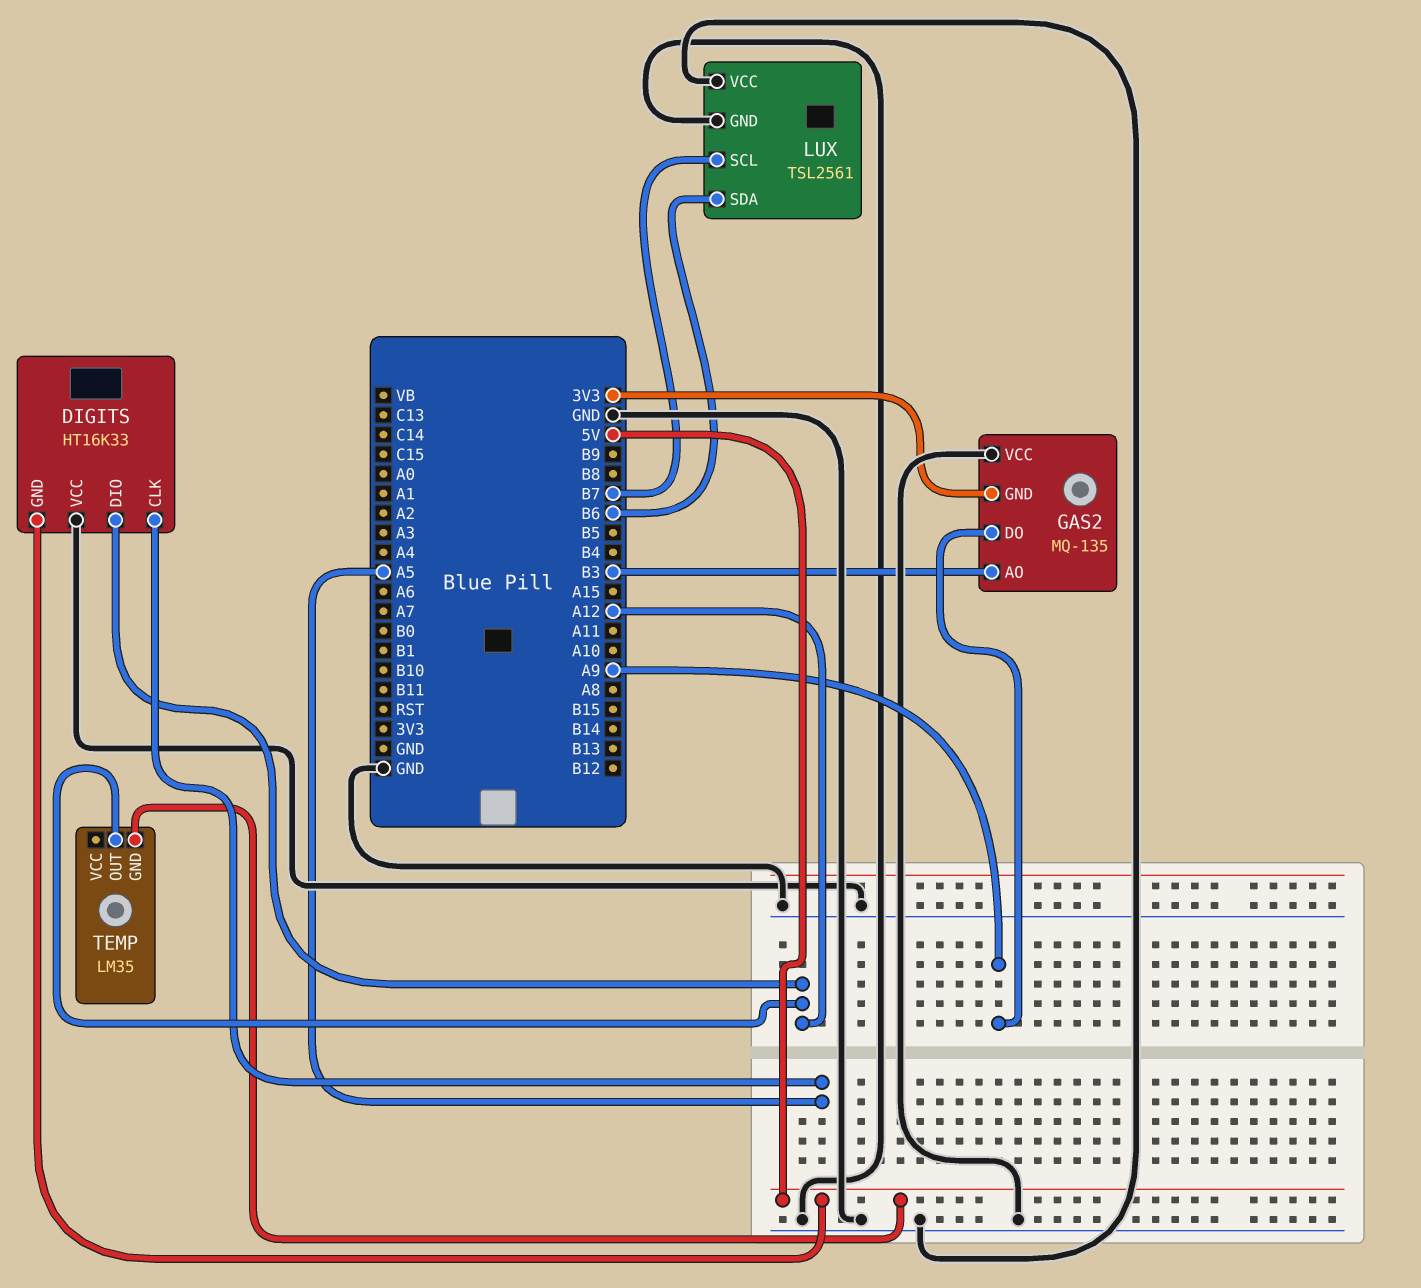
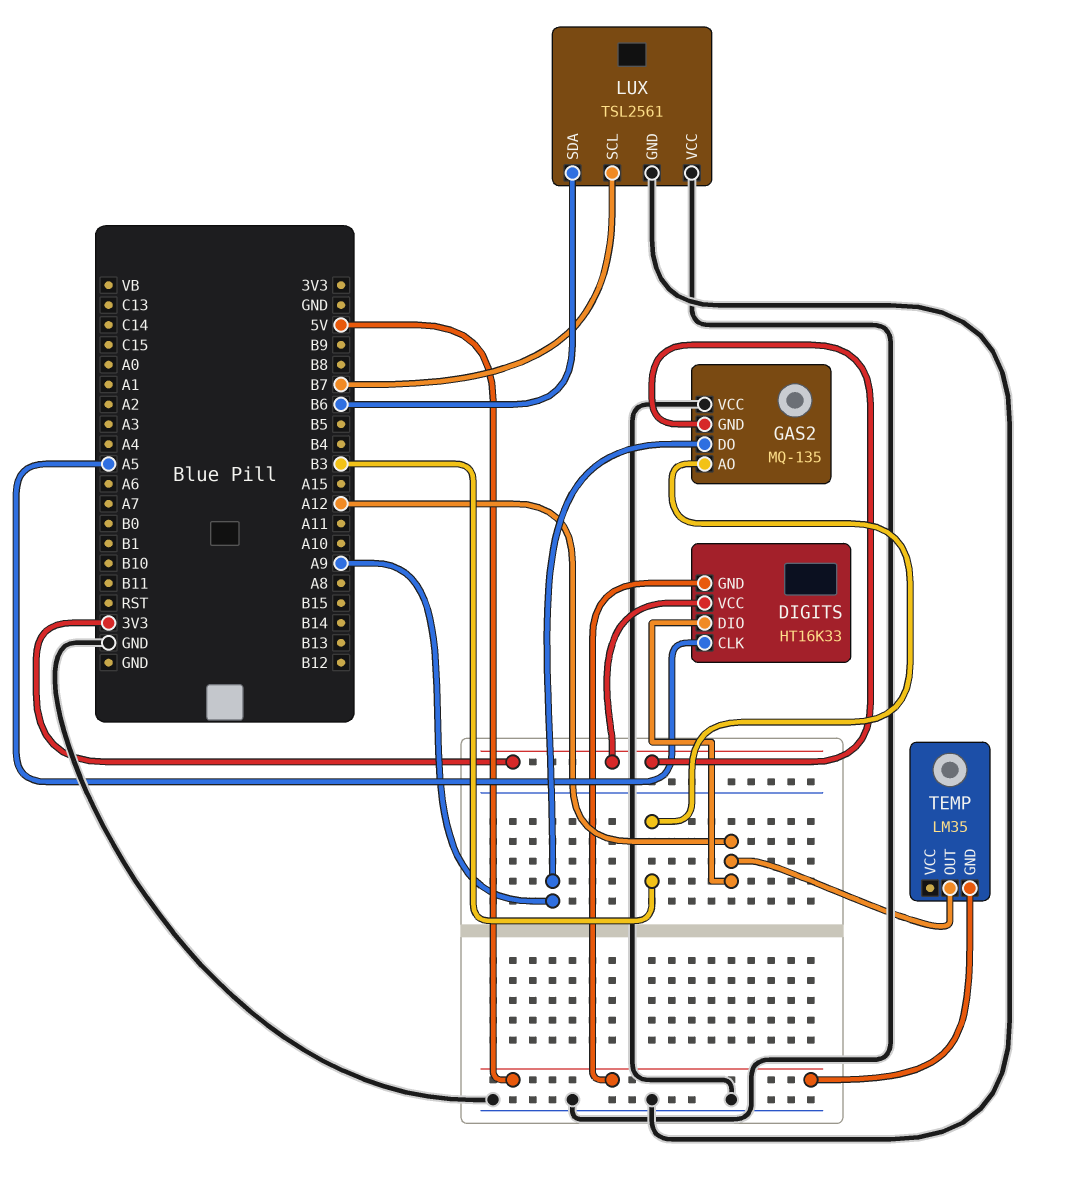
DIGITS pin VCC: GND -> 3V3

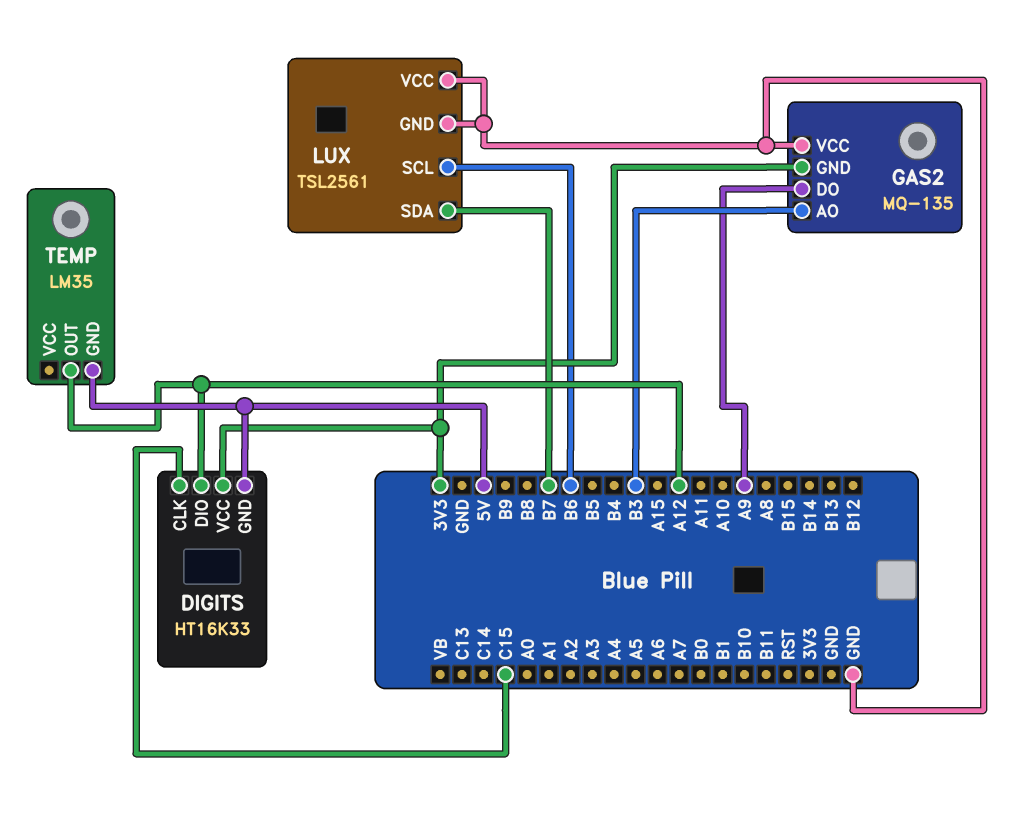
DIGITS pin CLK: A5 -> C15
LUX pin SCL: B7 -> B6
LUX pin SDA: B6 -> B7

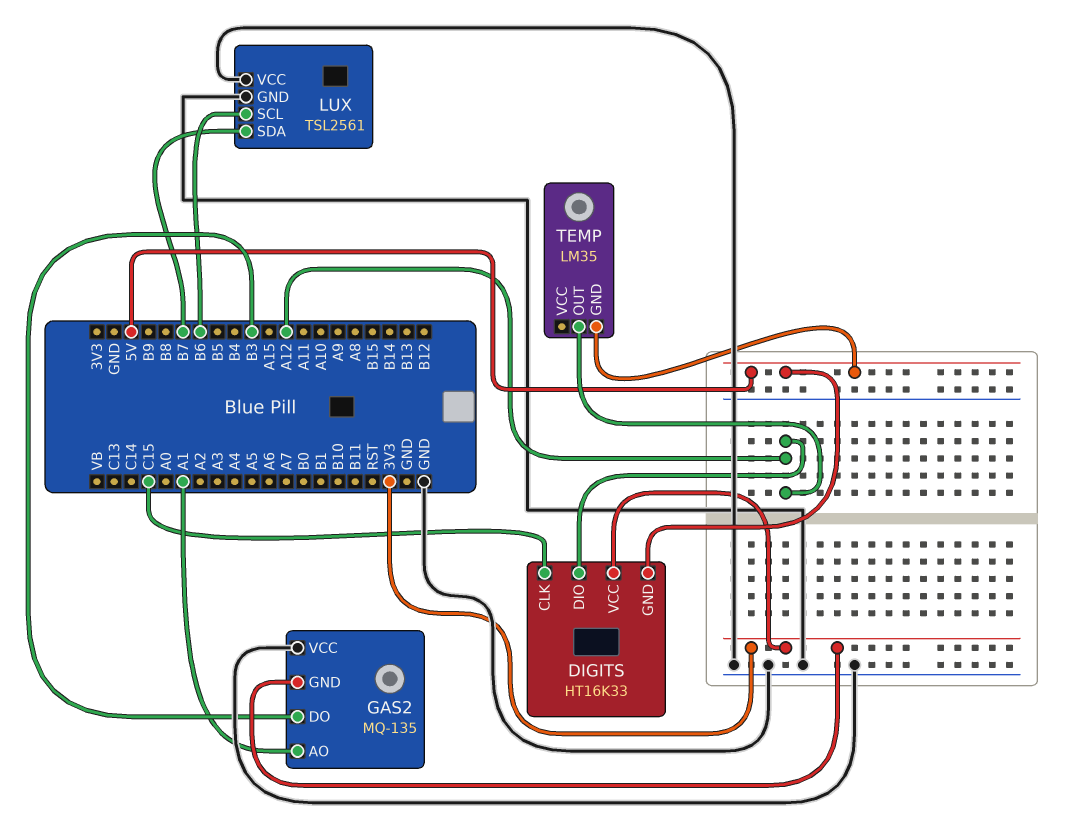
GAS2 pin AO: B3 -> A1
GAS2 pin DO: A9 -> B3

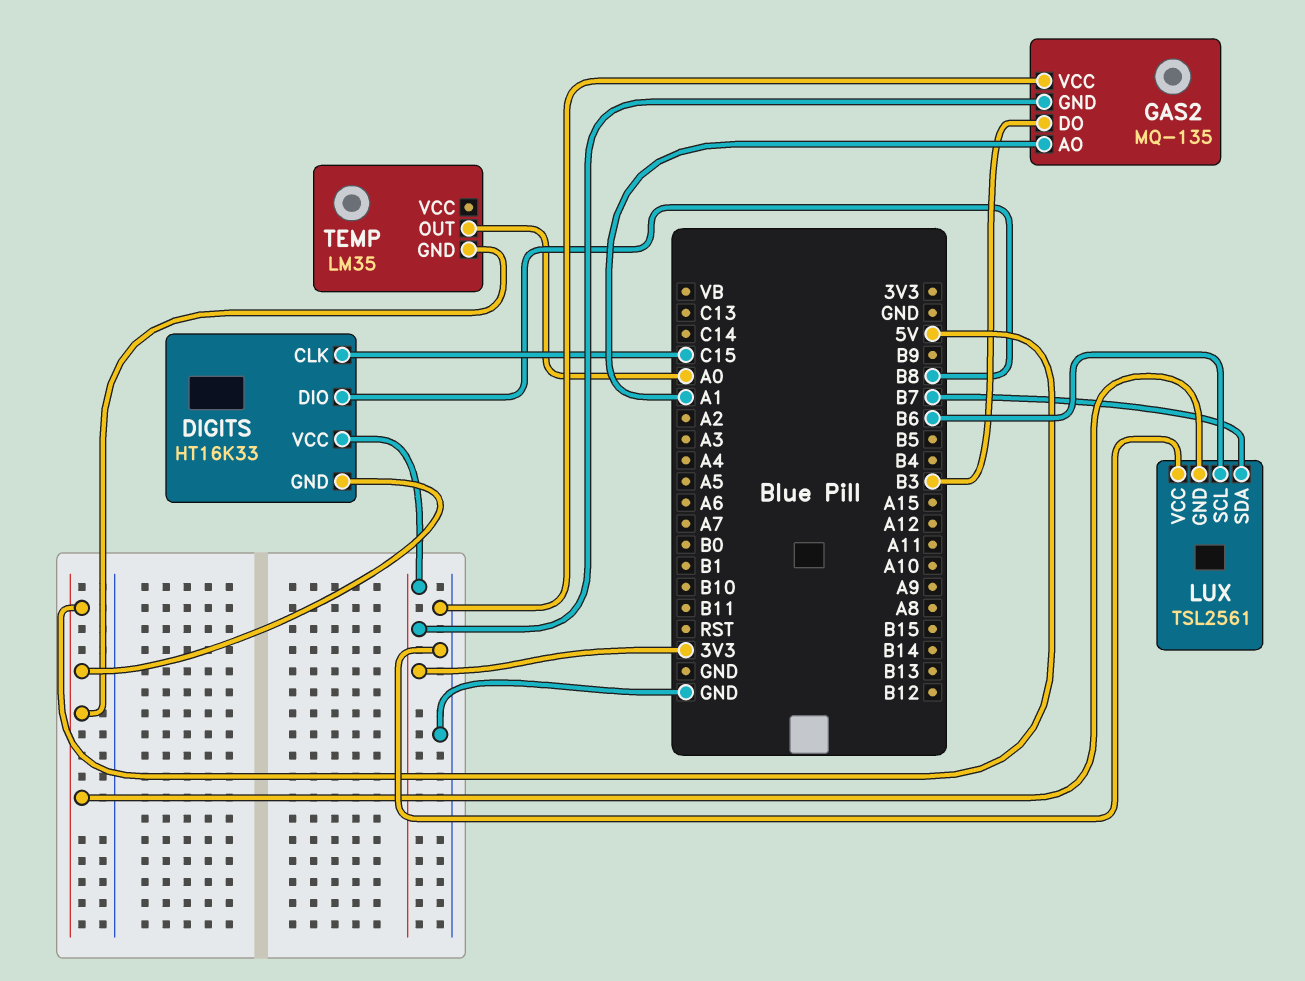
DIGITS pin DIO: A12 -> B8
LUX pin GND: GND -> 5V
TEMP pin OUT: A12 -> A0

